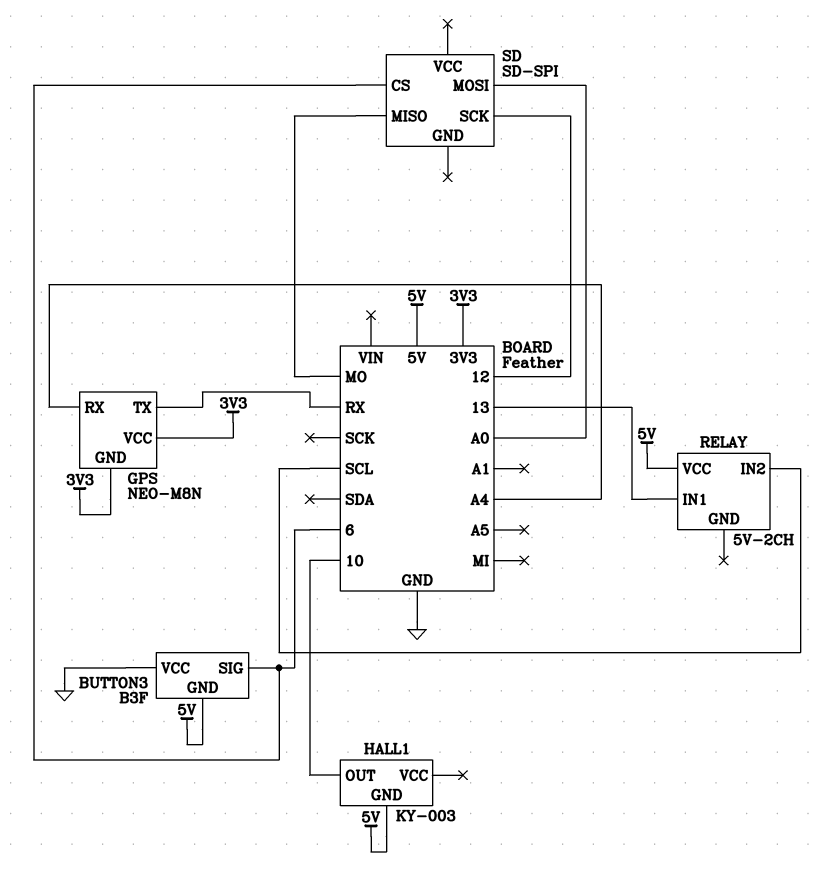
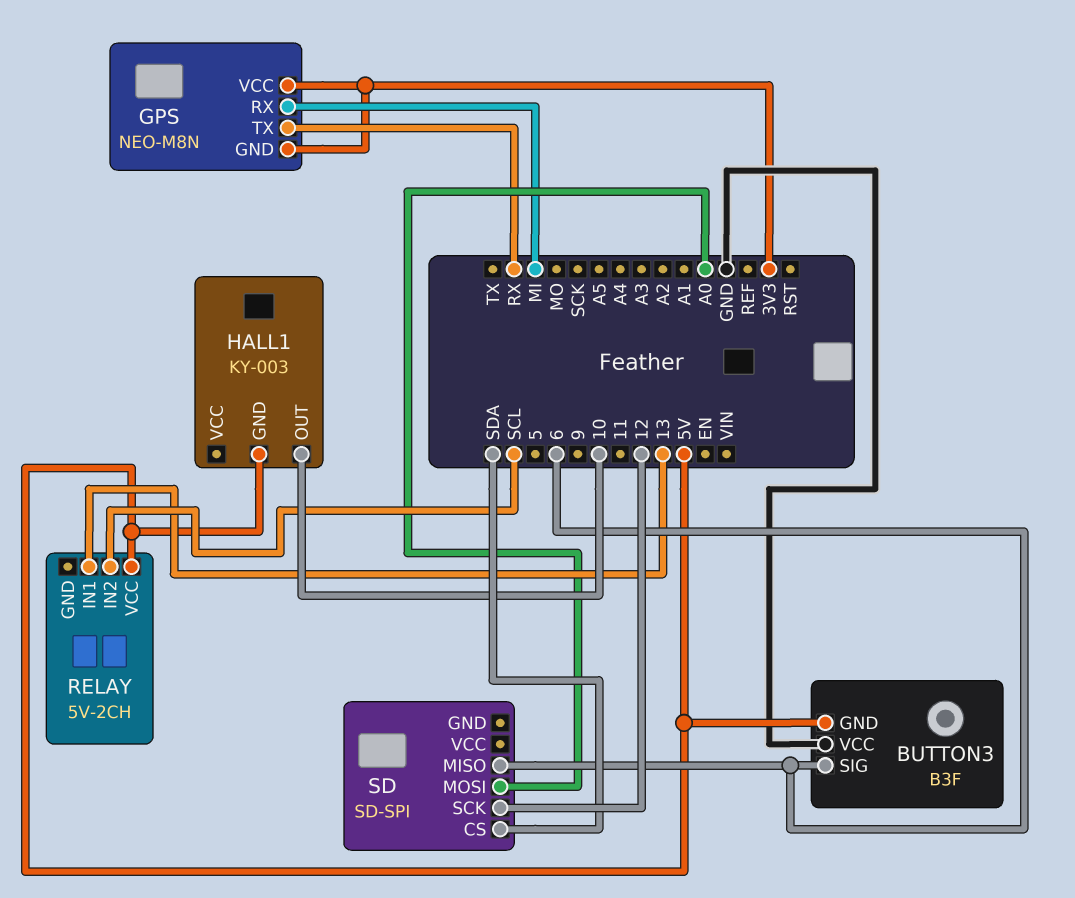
GPS pin RX: A4 -> MI
SD pin CS: 6 -> SDA
SD pin MISO: MO -> 6

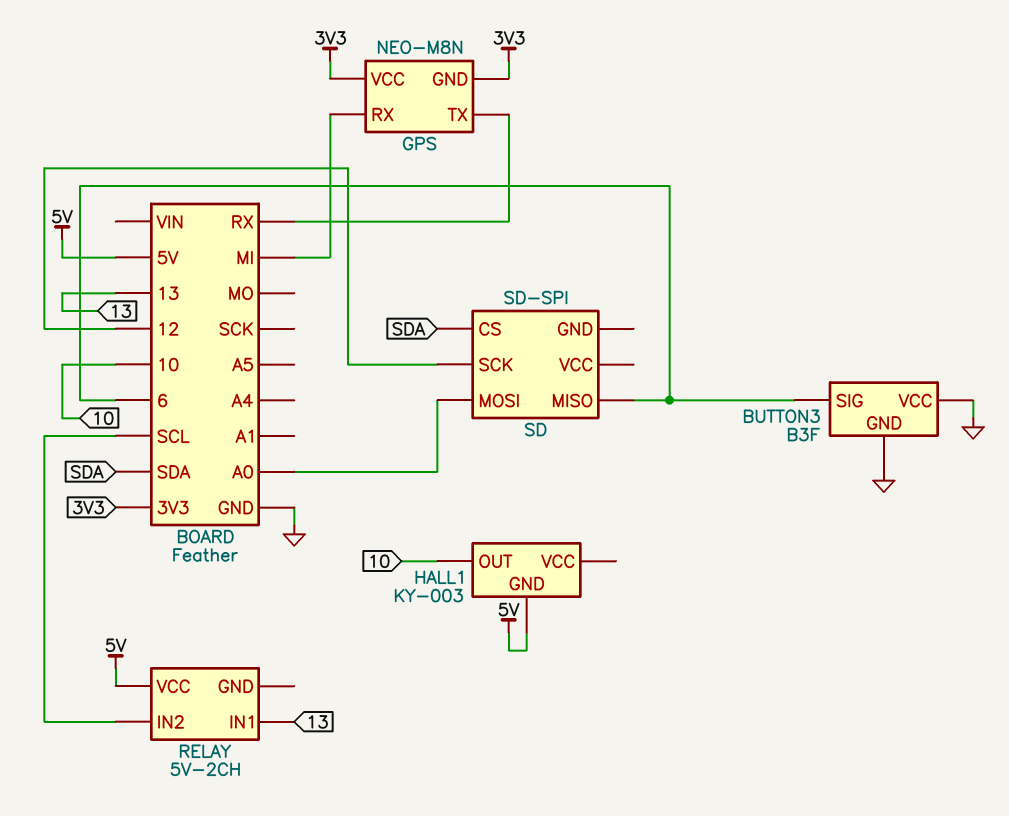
BUTTON3 pin GND: 5V -> GND

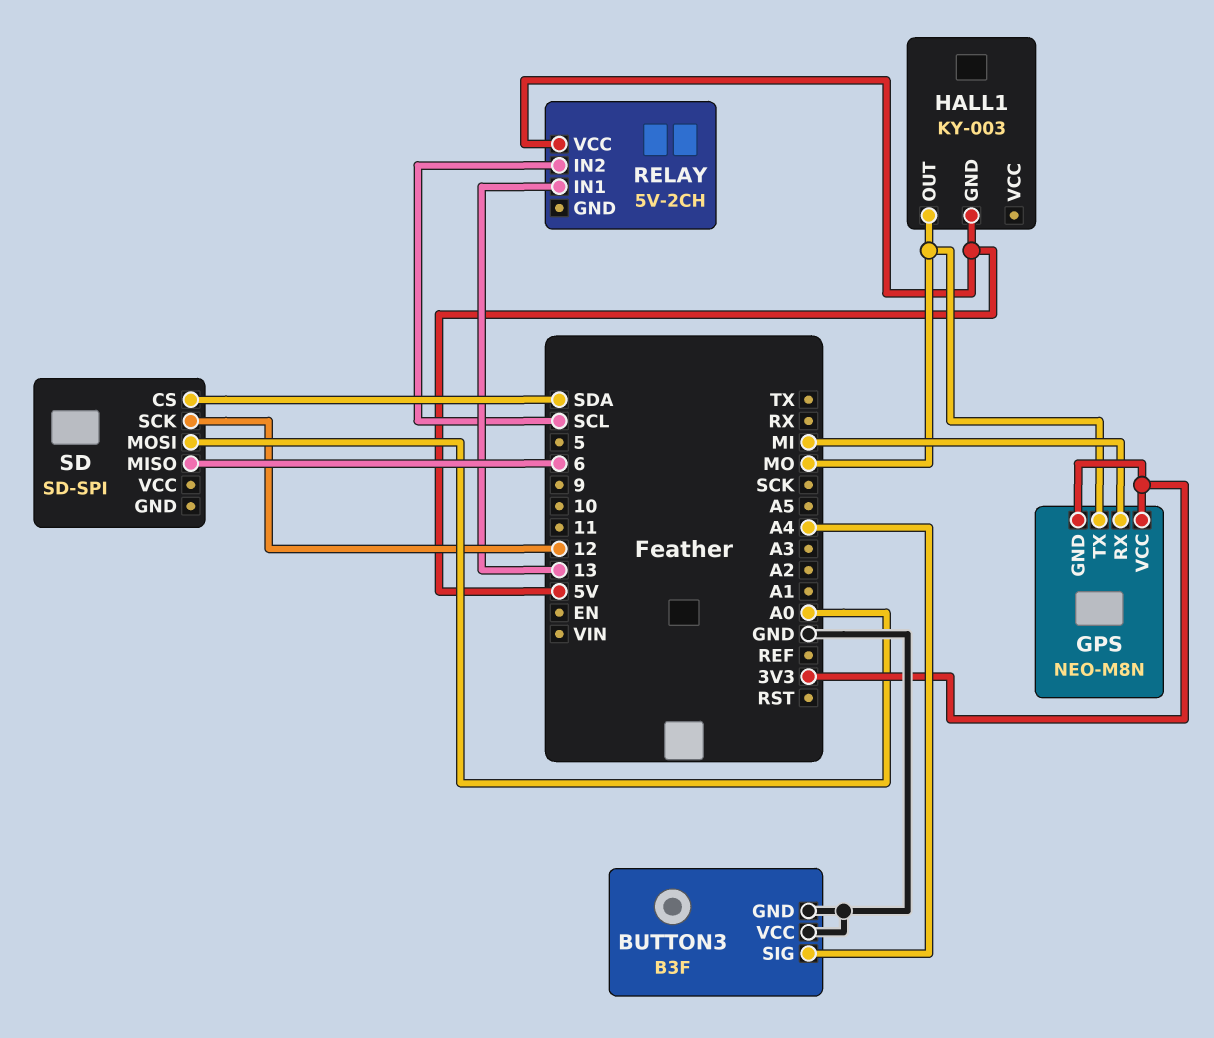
BUTTON3 pin SIG: 6 -> A4
GPS pin TX: RX -> MO
HALL1 pin OUT: 10 -> MO

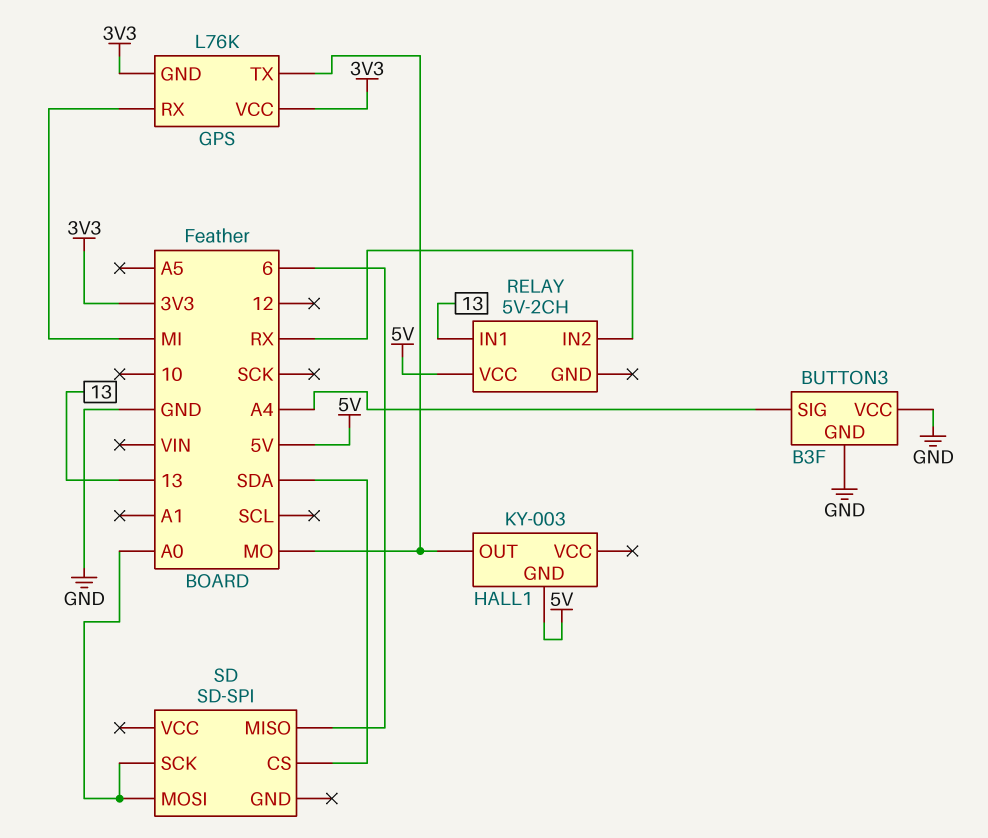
GPS: NEO-M8N -> L76K
RELAY pin IN2: SCL -> RX
SD pin SCK: 12 -> A0

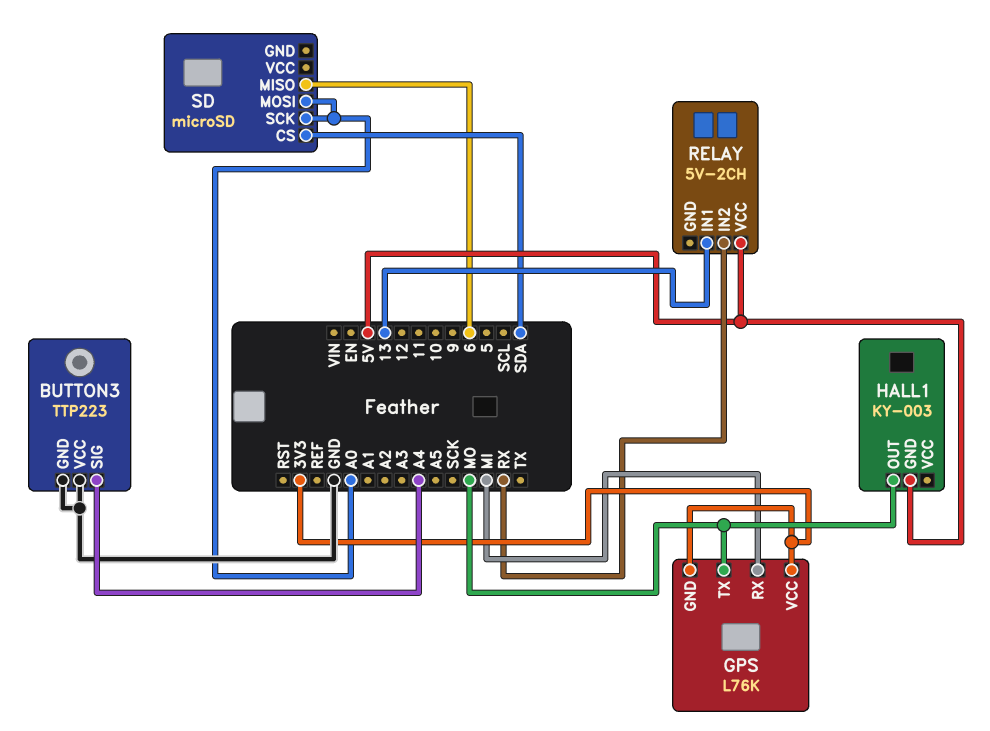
BUTTON3: B3F -> TTP223
SD: SD-SPI -> microSD

